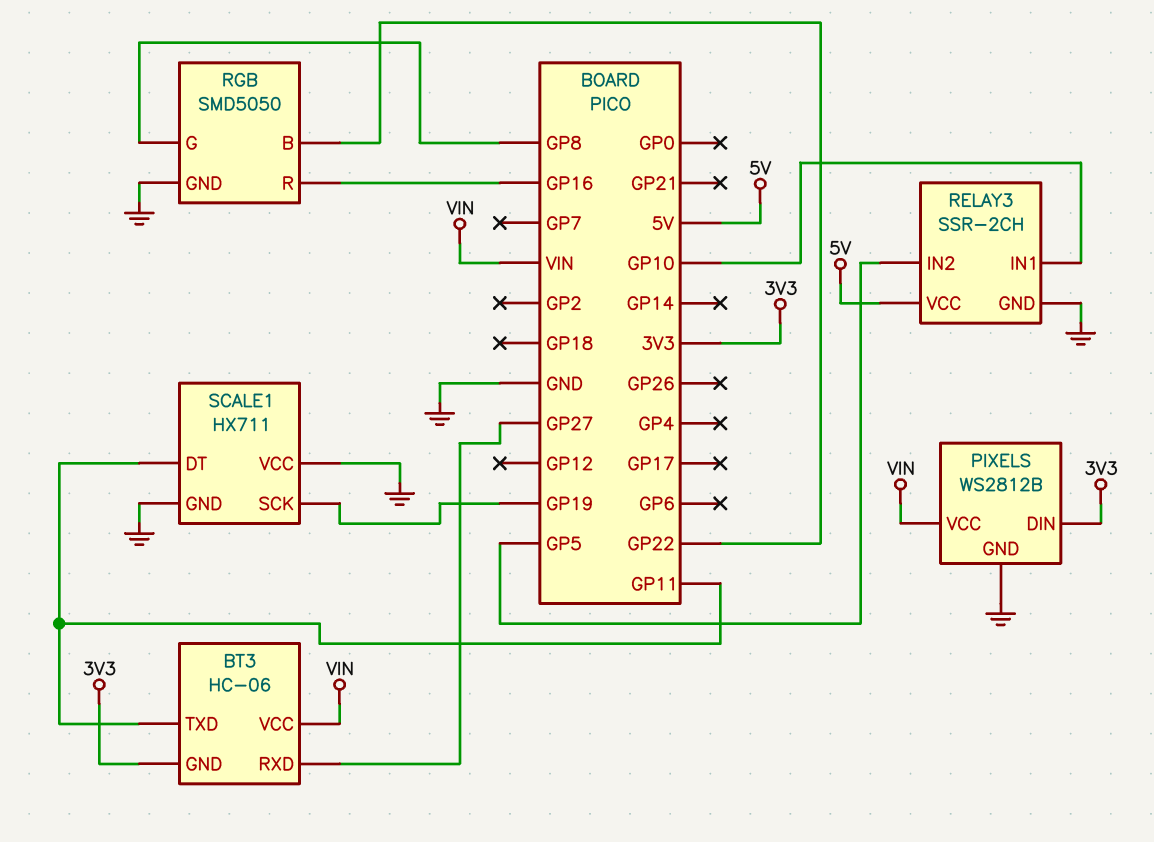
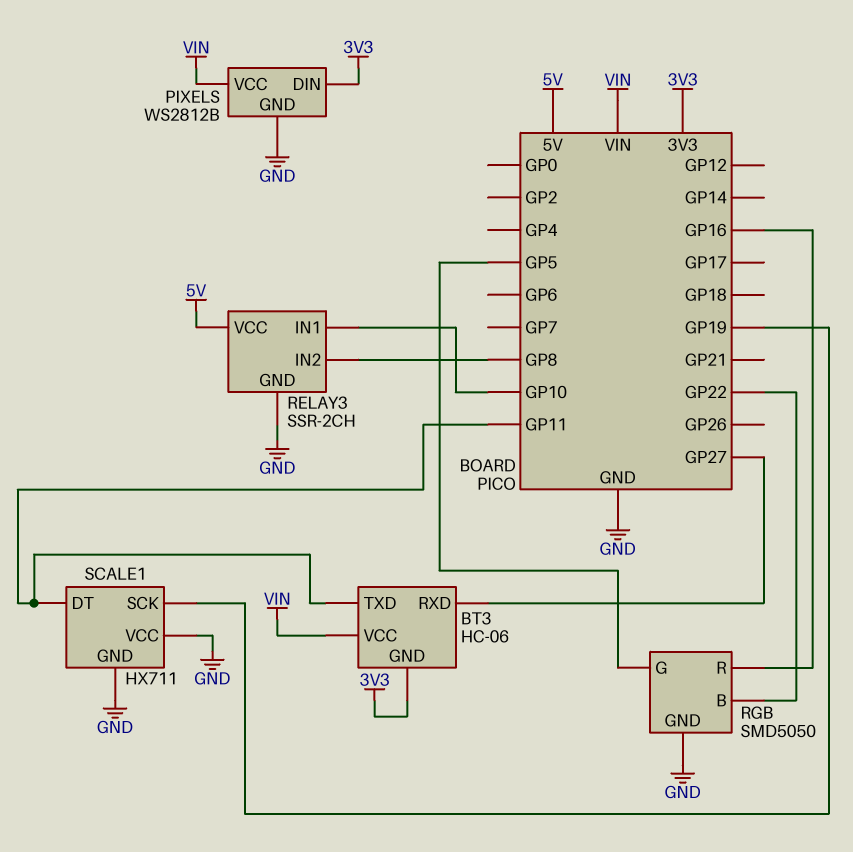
RELAY3 pin IN2: GP5 -> GP8
RGB pin G: GP8 -> GP5

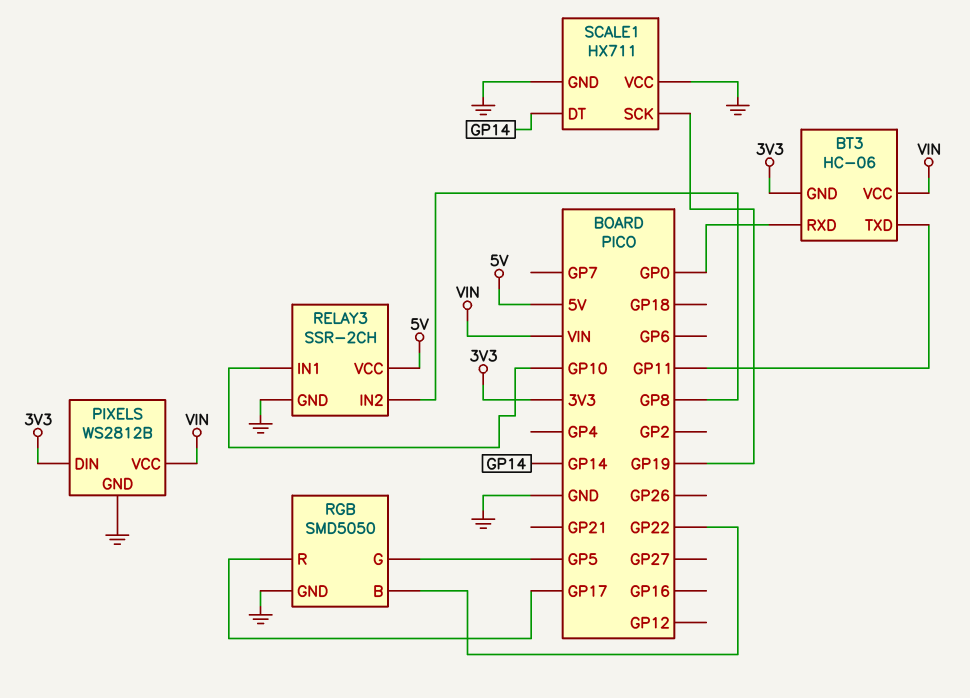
BT3 pin RXD: GP27 -> GP0
RGB pin R: GP16 -> GP17
SCALE1 pin DT: GP11 -> GP14

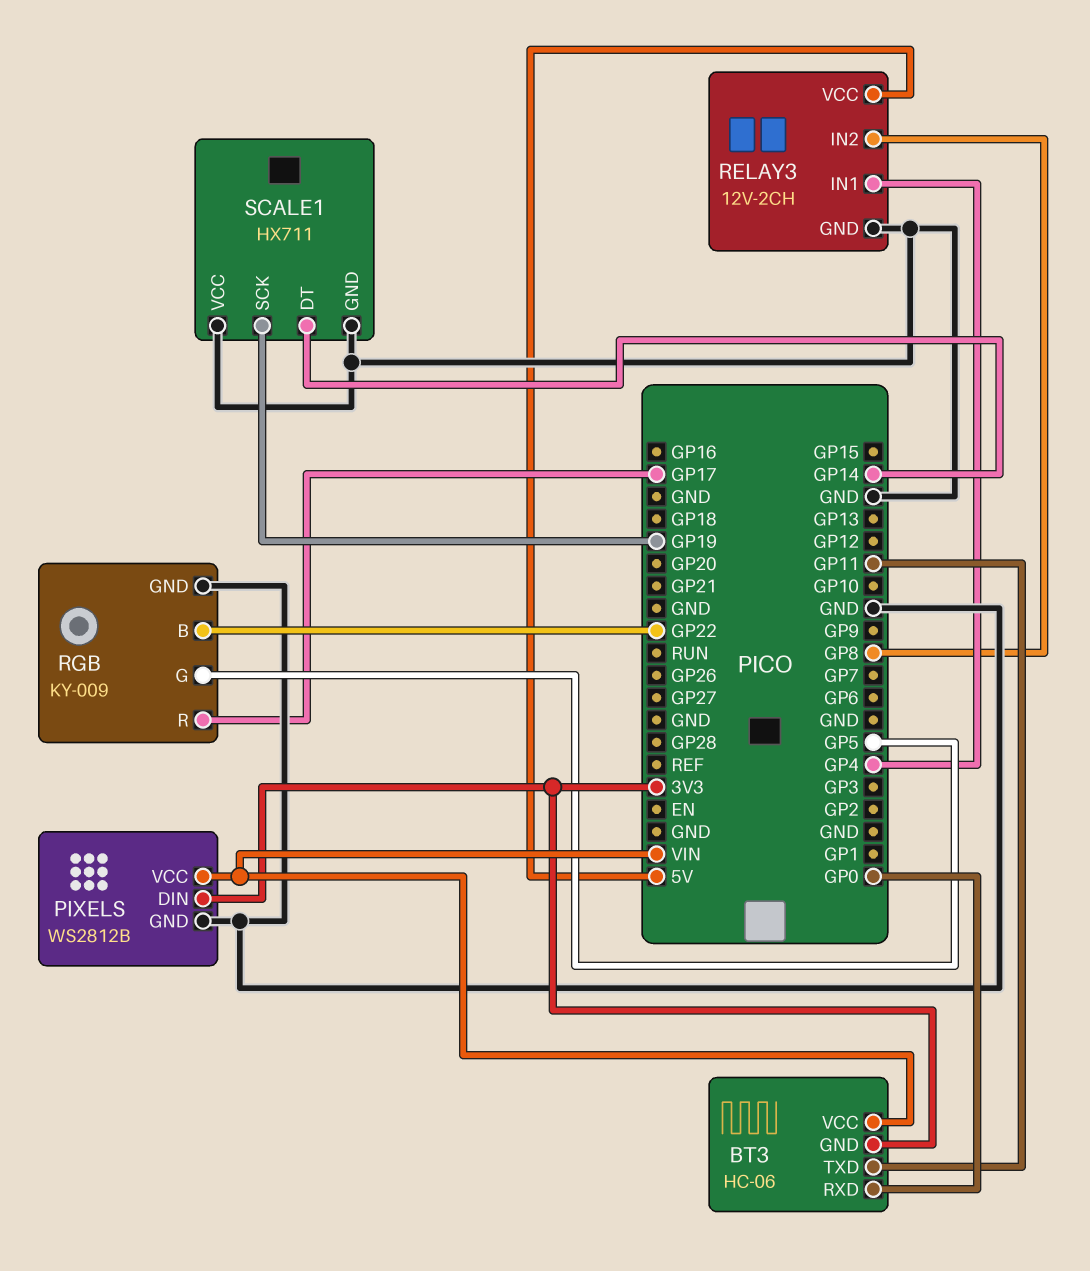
RELAY3: SSR-2CH -> 12V-2CH
RELAY3 pin IN1: GP10 -> GP4
RGB: SMD5050 -> KY-009

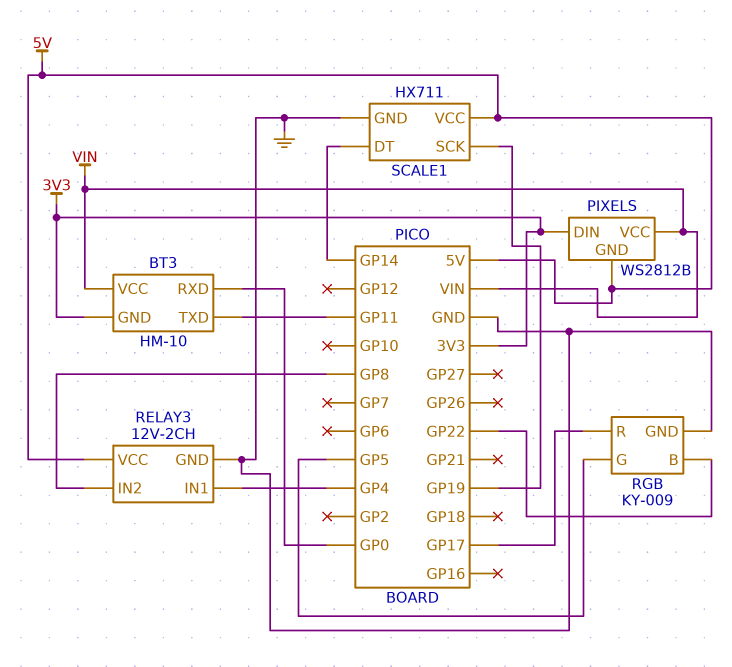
BT3: HC-06 -> HM-10
PIXELS pin GND: GND -> 5V
SCALE1 pin VCC: GND -> 5V

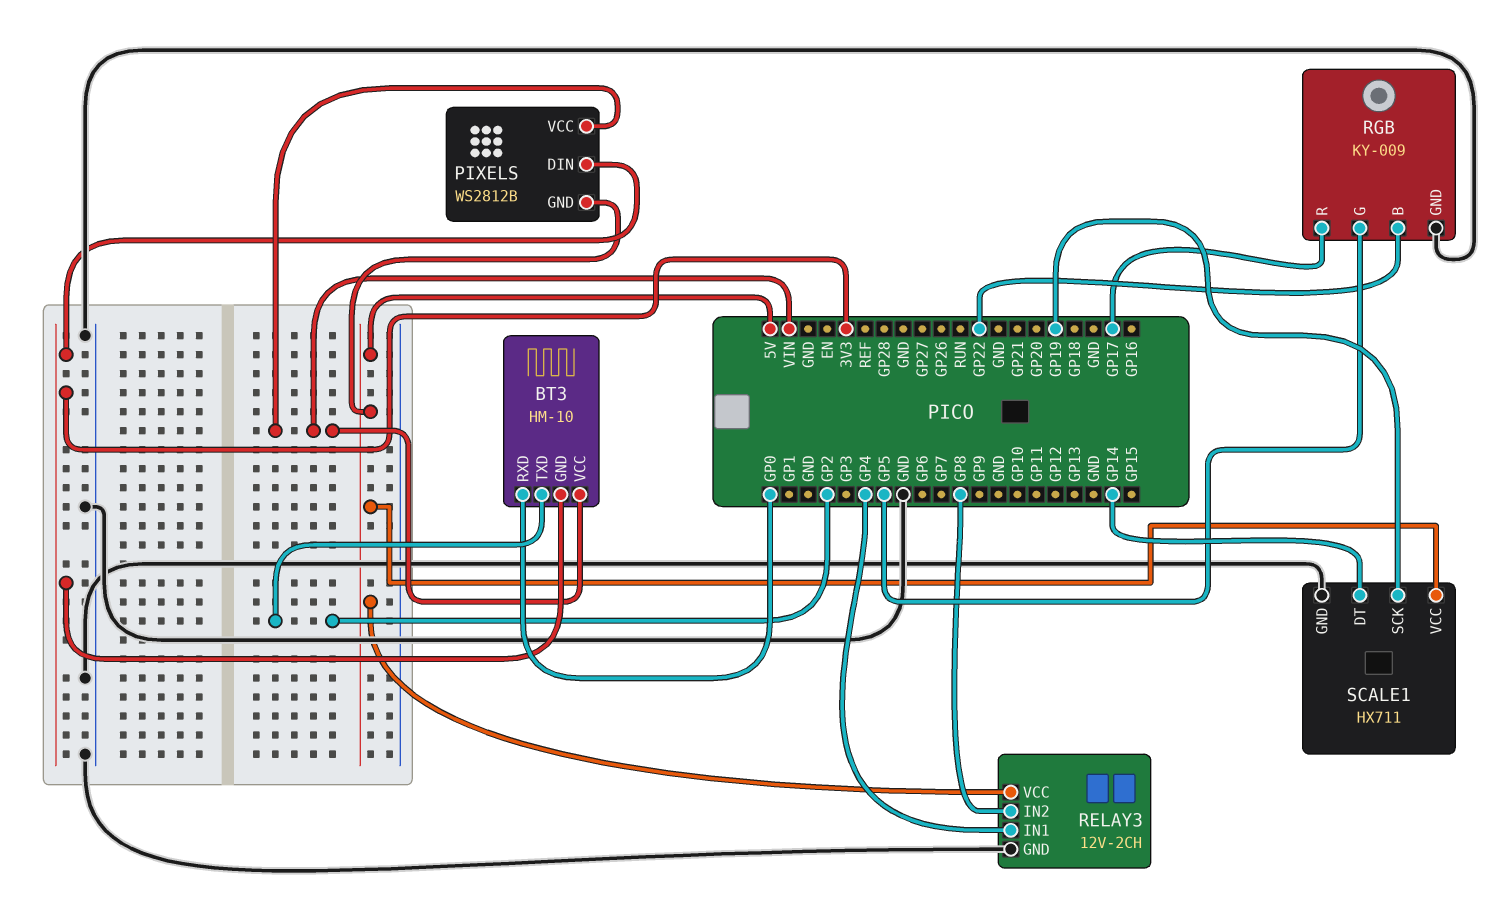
BT3 pin TXD: GP11 -> GP2

